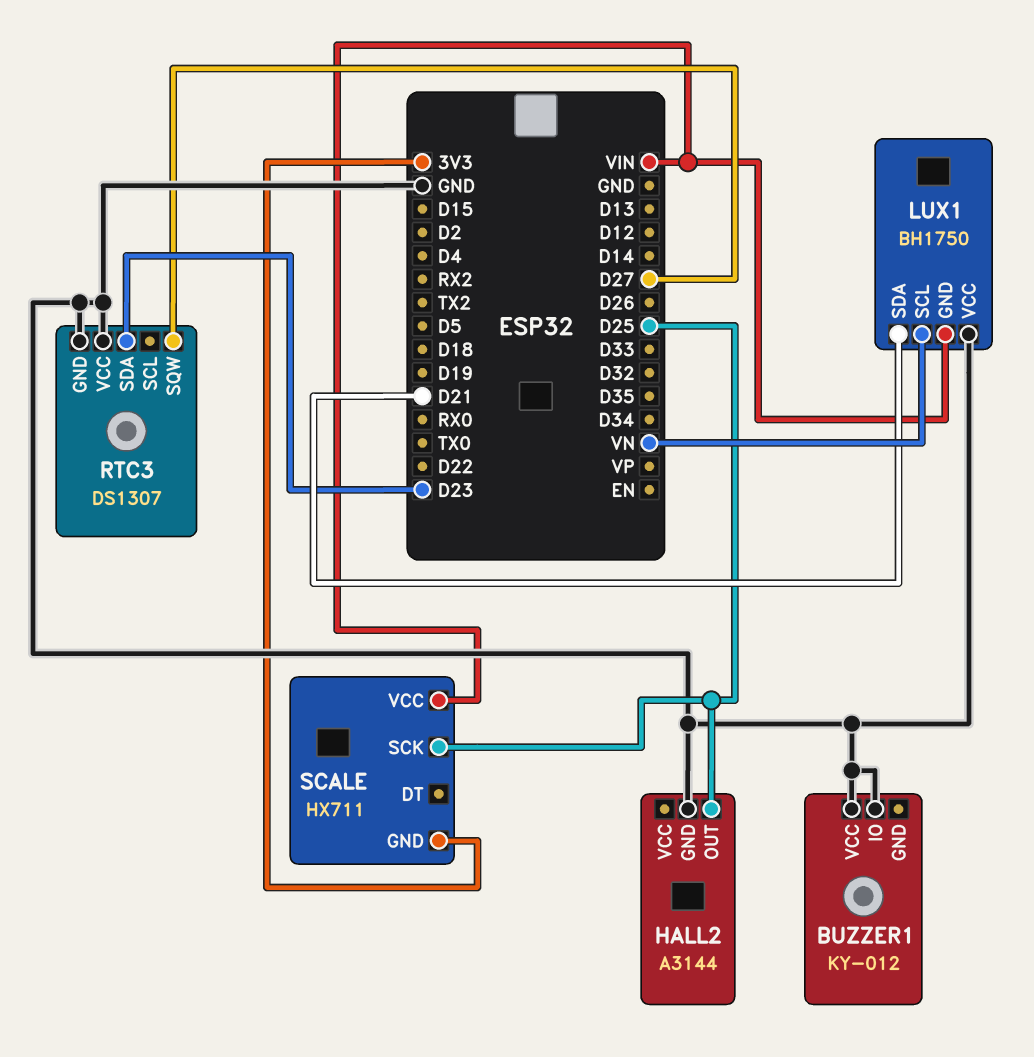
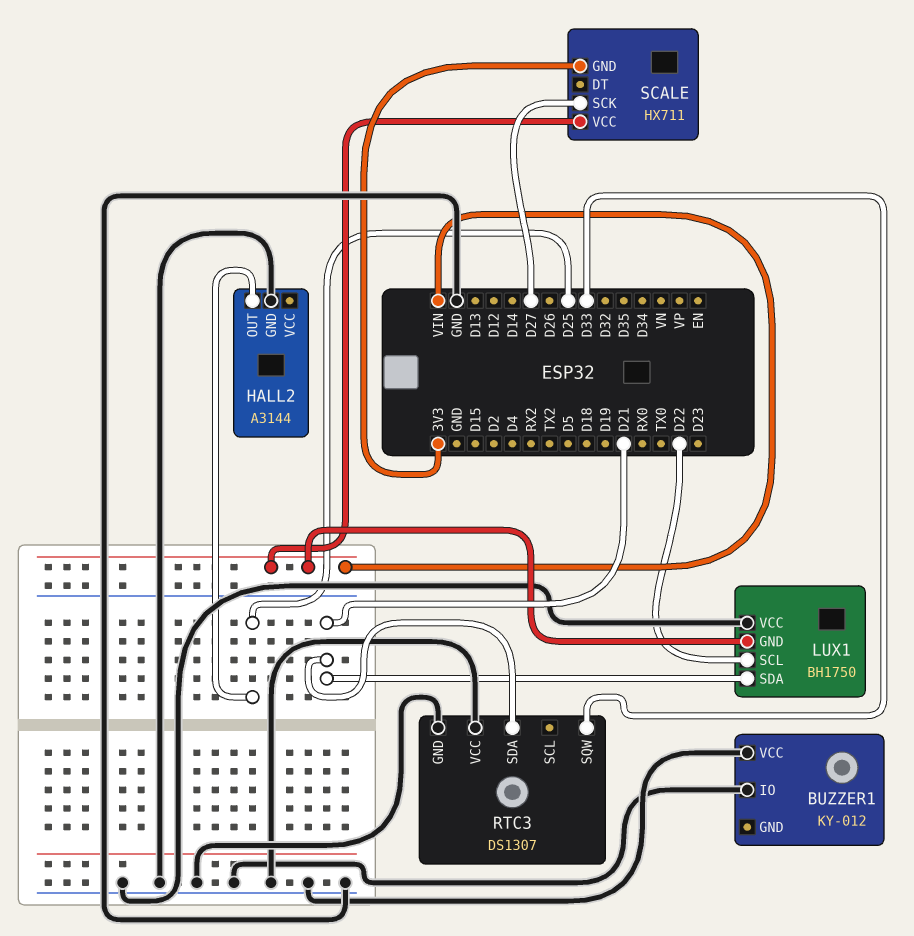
LUX1 pin SCL: VN -> D22
RTC3 pin SDA: D23 -> D21
RTC3 pin SQW: D27 -> D33
SCALE pin SCK: D25 -> D27

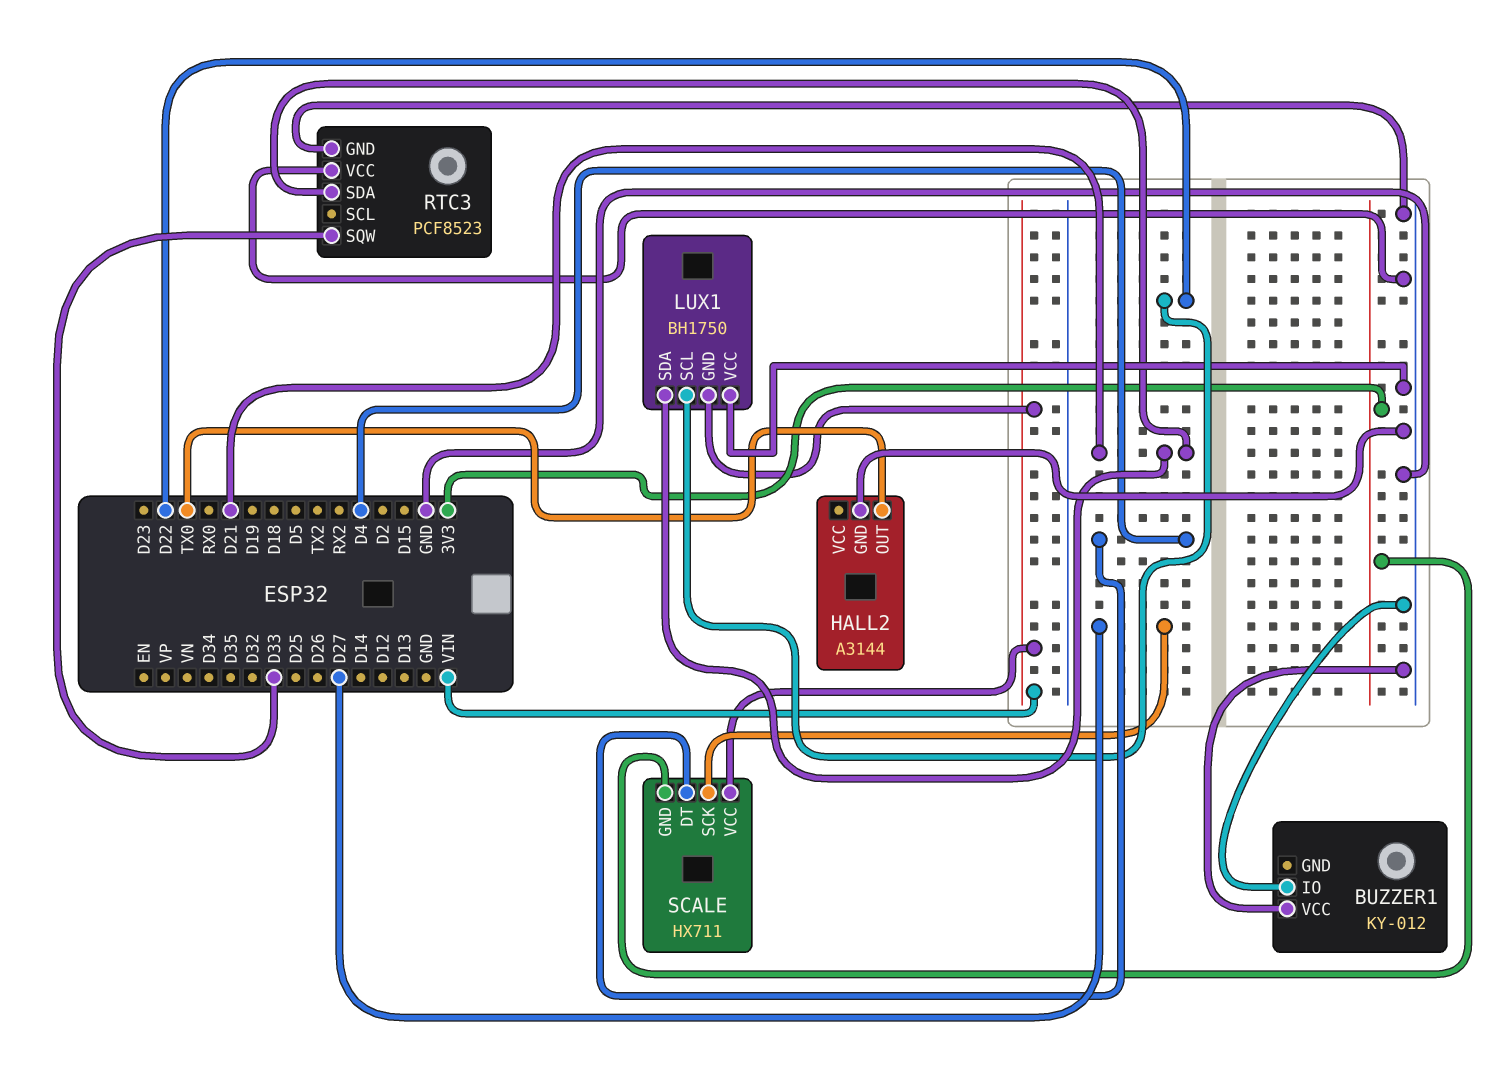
HALL2 pin OUT: D25 -> TX0
RTC3: DS1307 -> PCF8523
SCALE pin DT: none -> D4

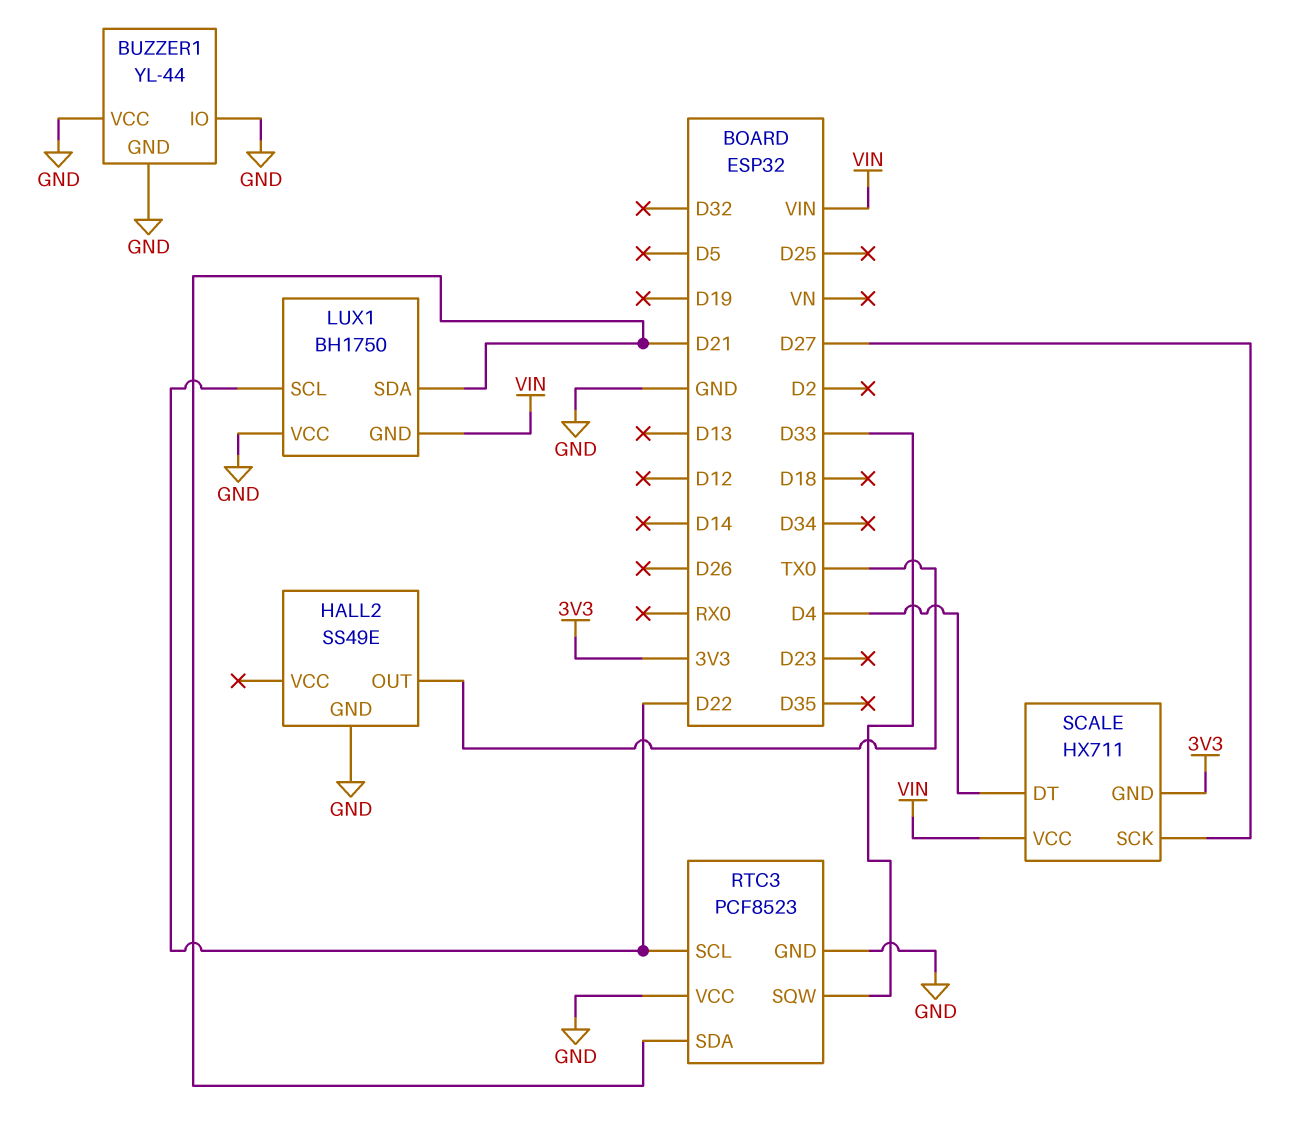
BUZZER1: KY-012 -> YL-44
BUZZER1 pin GND: none -> GND
HALL2: A3144 -> SS49E
RTC3 pin SCL: none -> D22

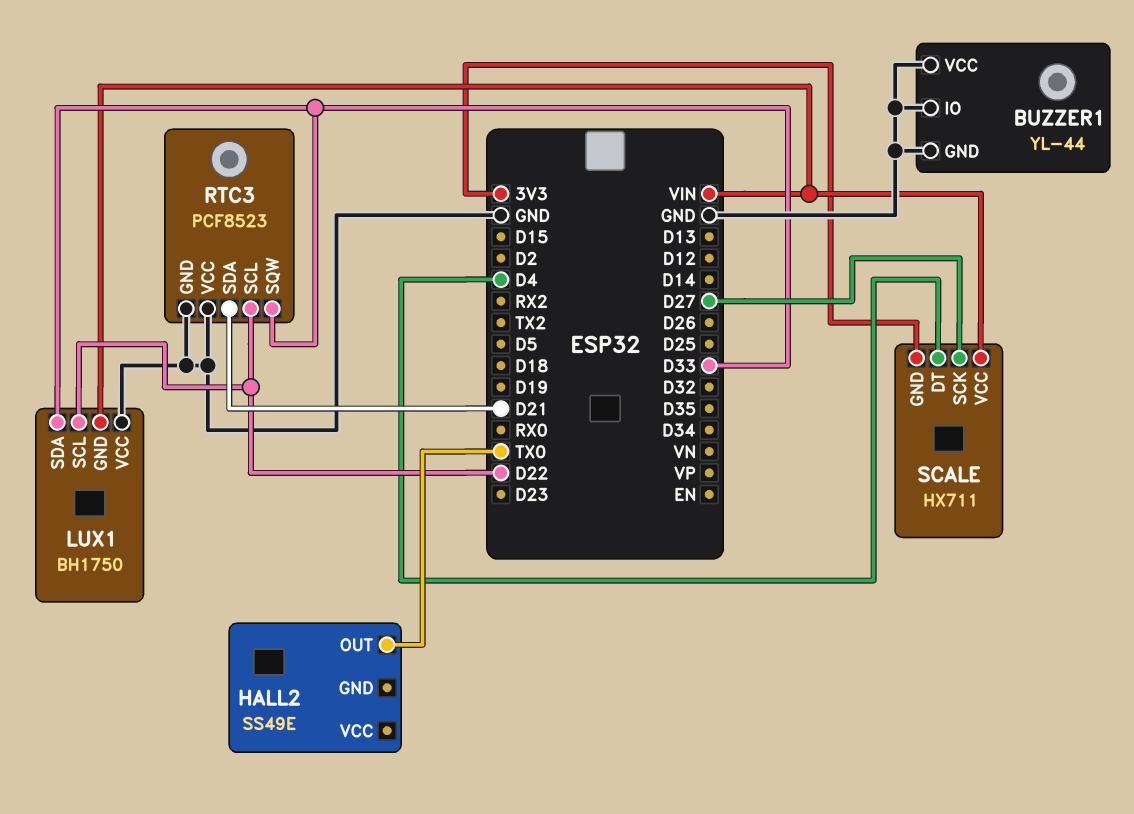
HALL2 pin GND: GND -> none
LUX1 pin SDA: D21 -> D33

